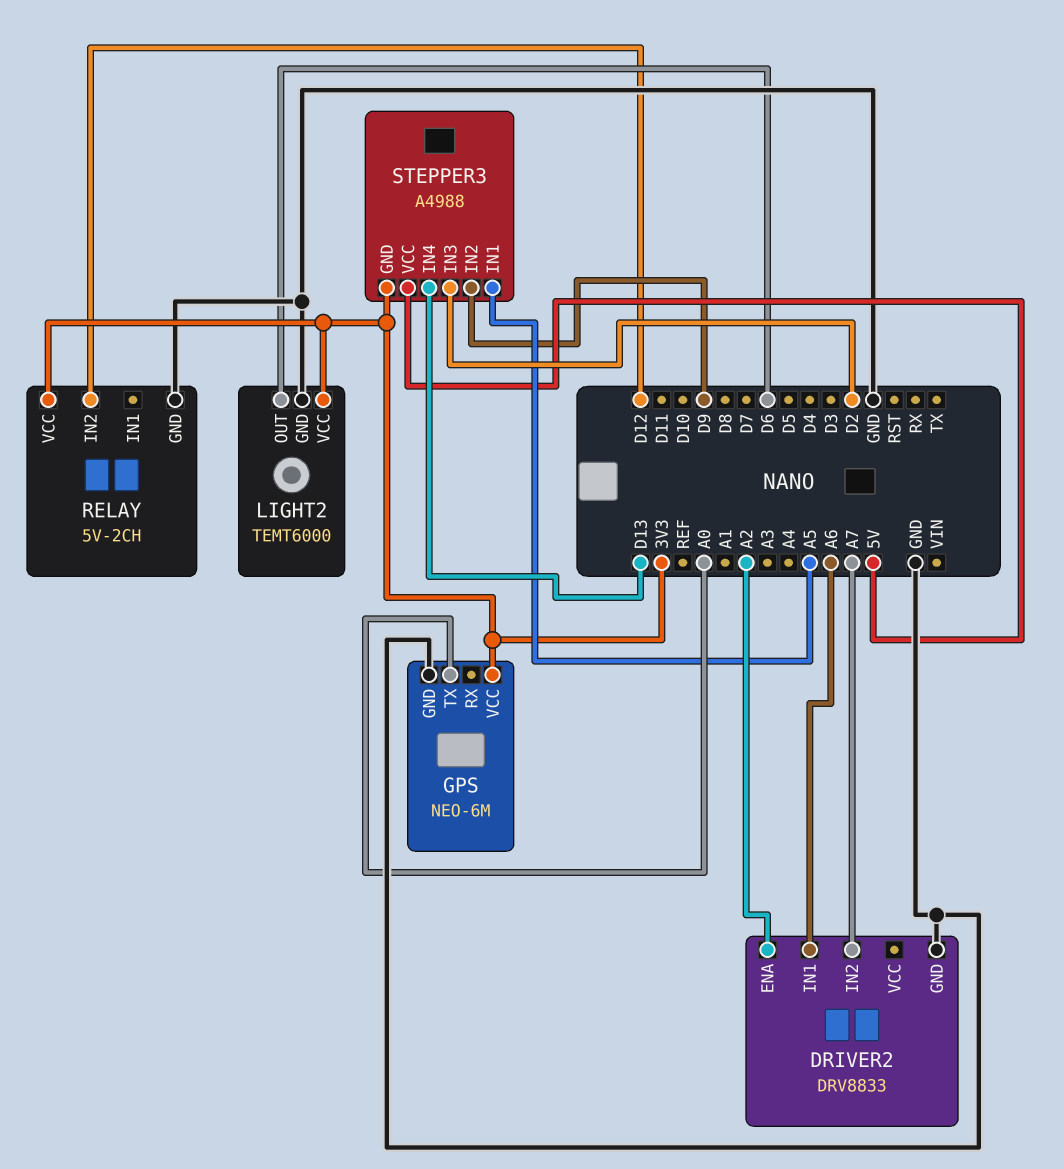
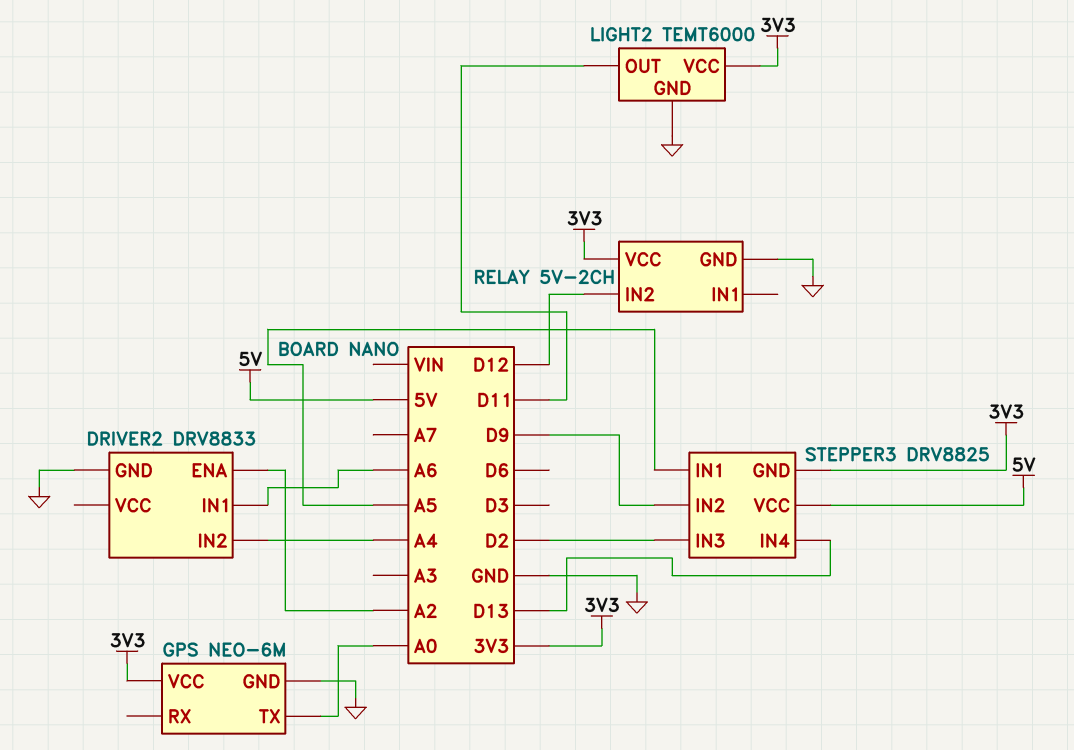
DRIVER2 pin IN2: A7 -> A4
LIGHT2 pin OUT: D6 -> D11
STEPPER3: A4988 -> DRV8825

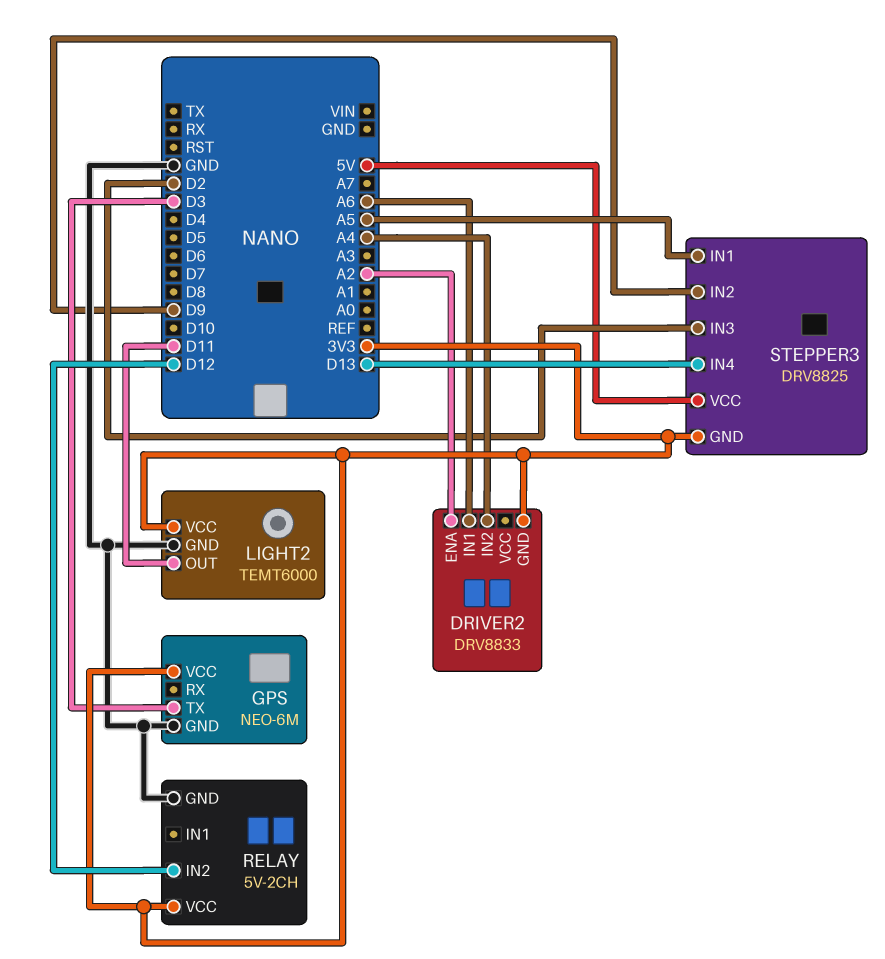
DRIVER2 pin GND: GND -> 3V3
GPS pin TX: A0 -> D3

